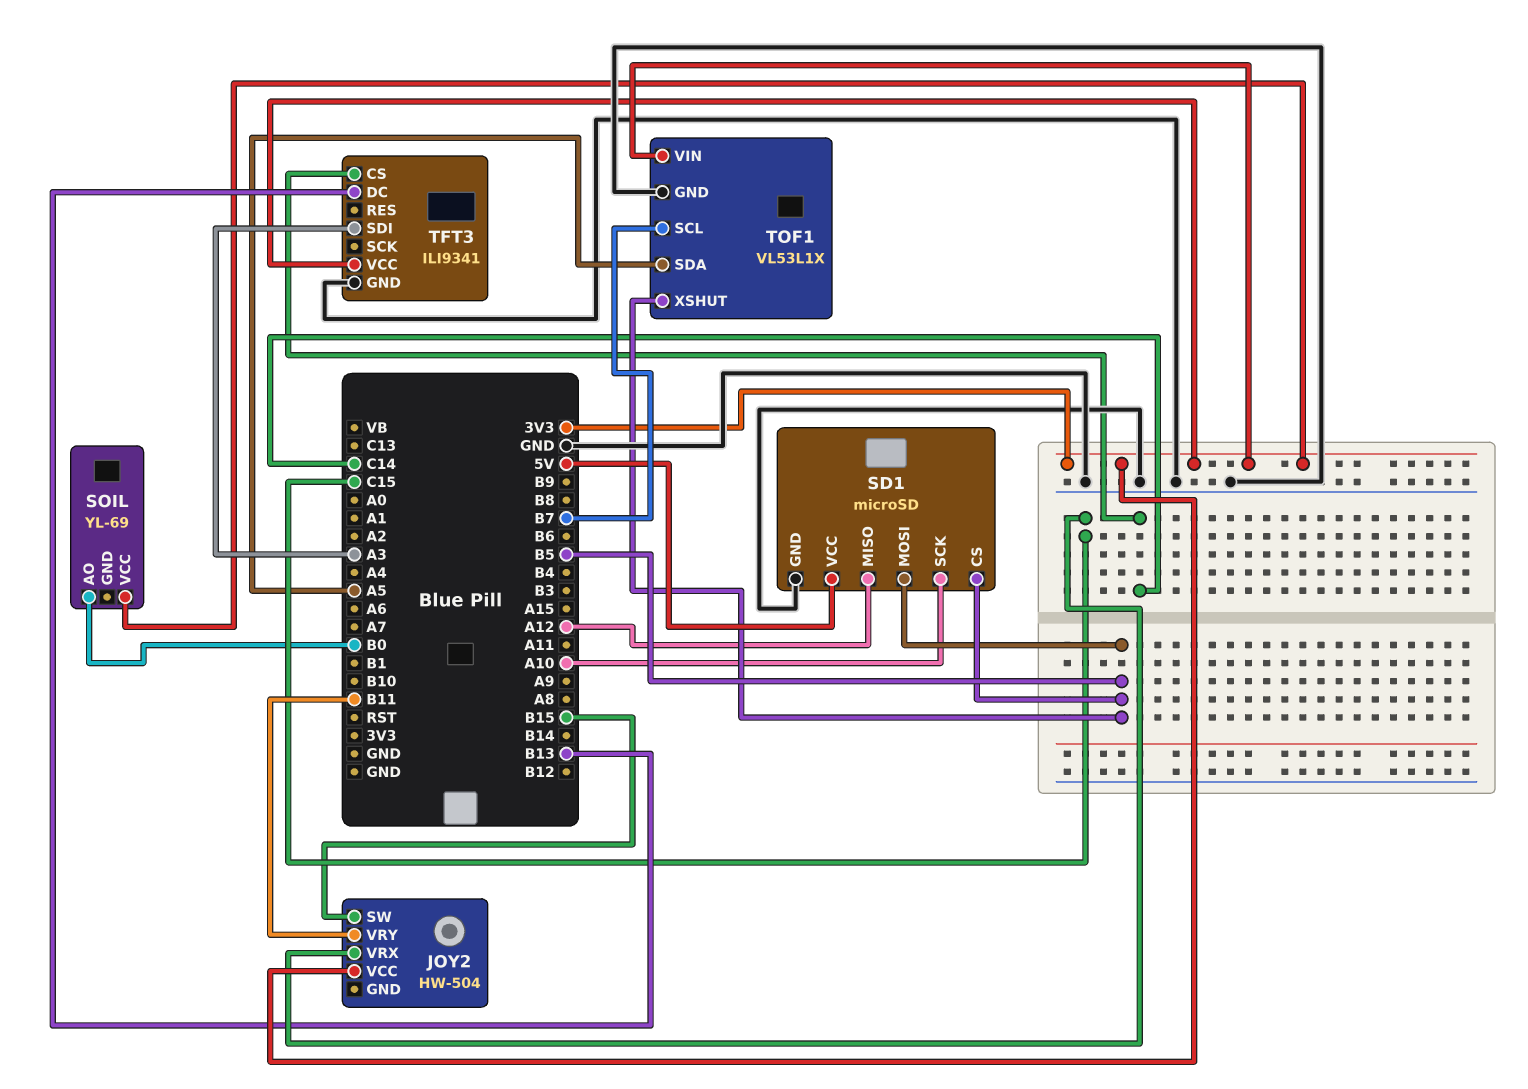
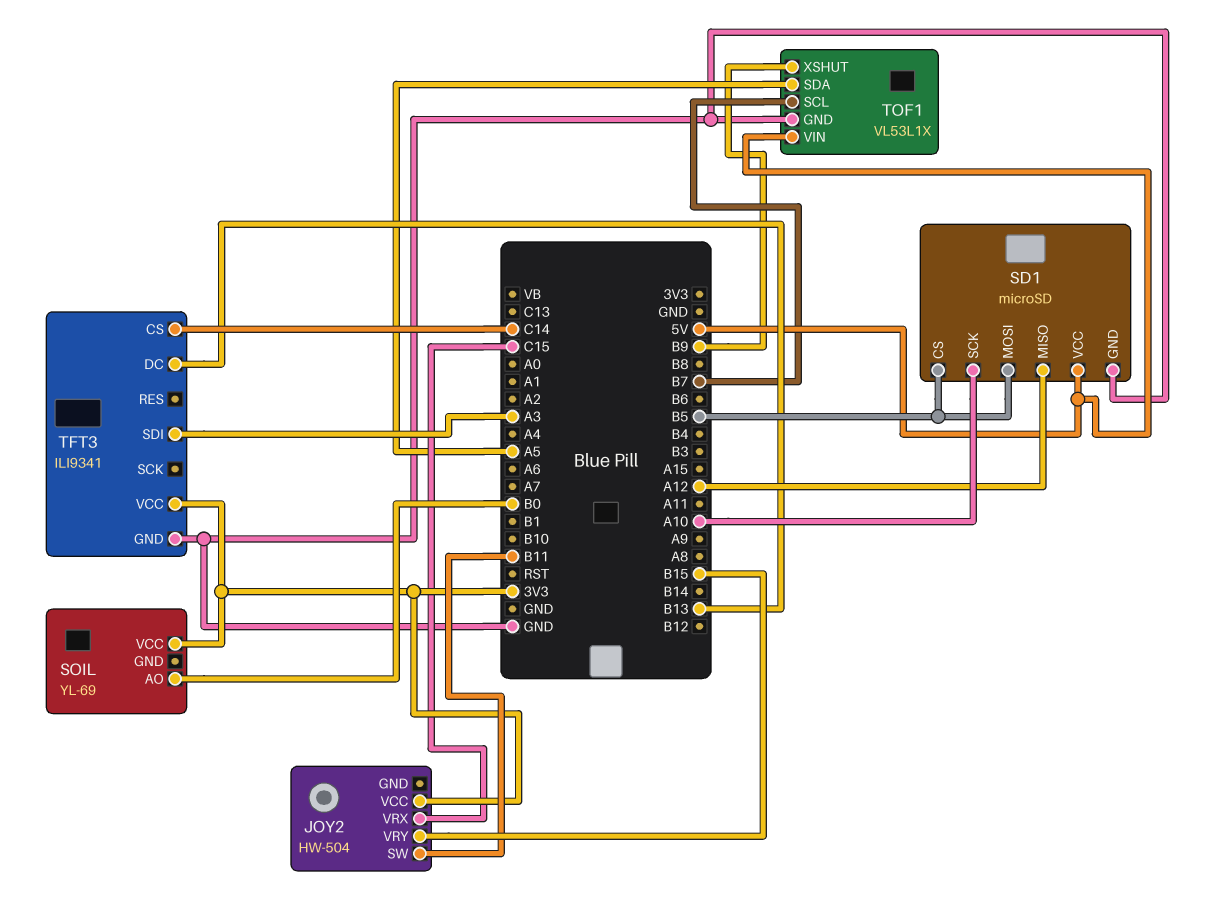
JOY2 pin SW: B15 -> B11
JOY2 pin VRY: B11 -> B15
TOF1 pin VIN: 3V3 -> 5V
TOF1 pin XSHUT: B5 -> B9

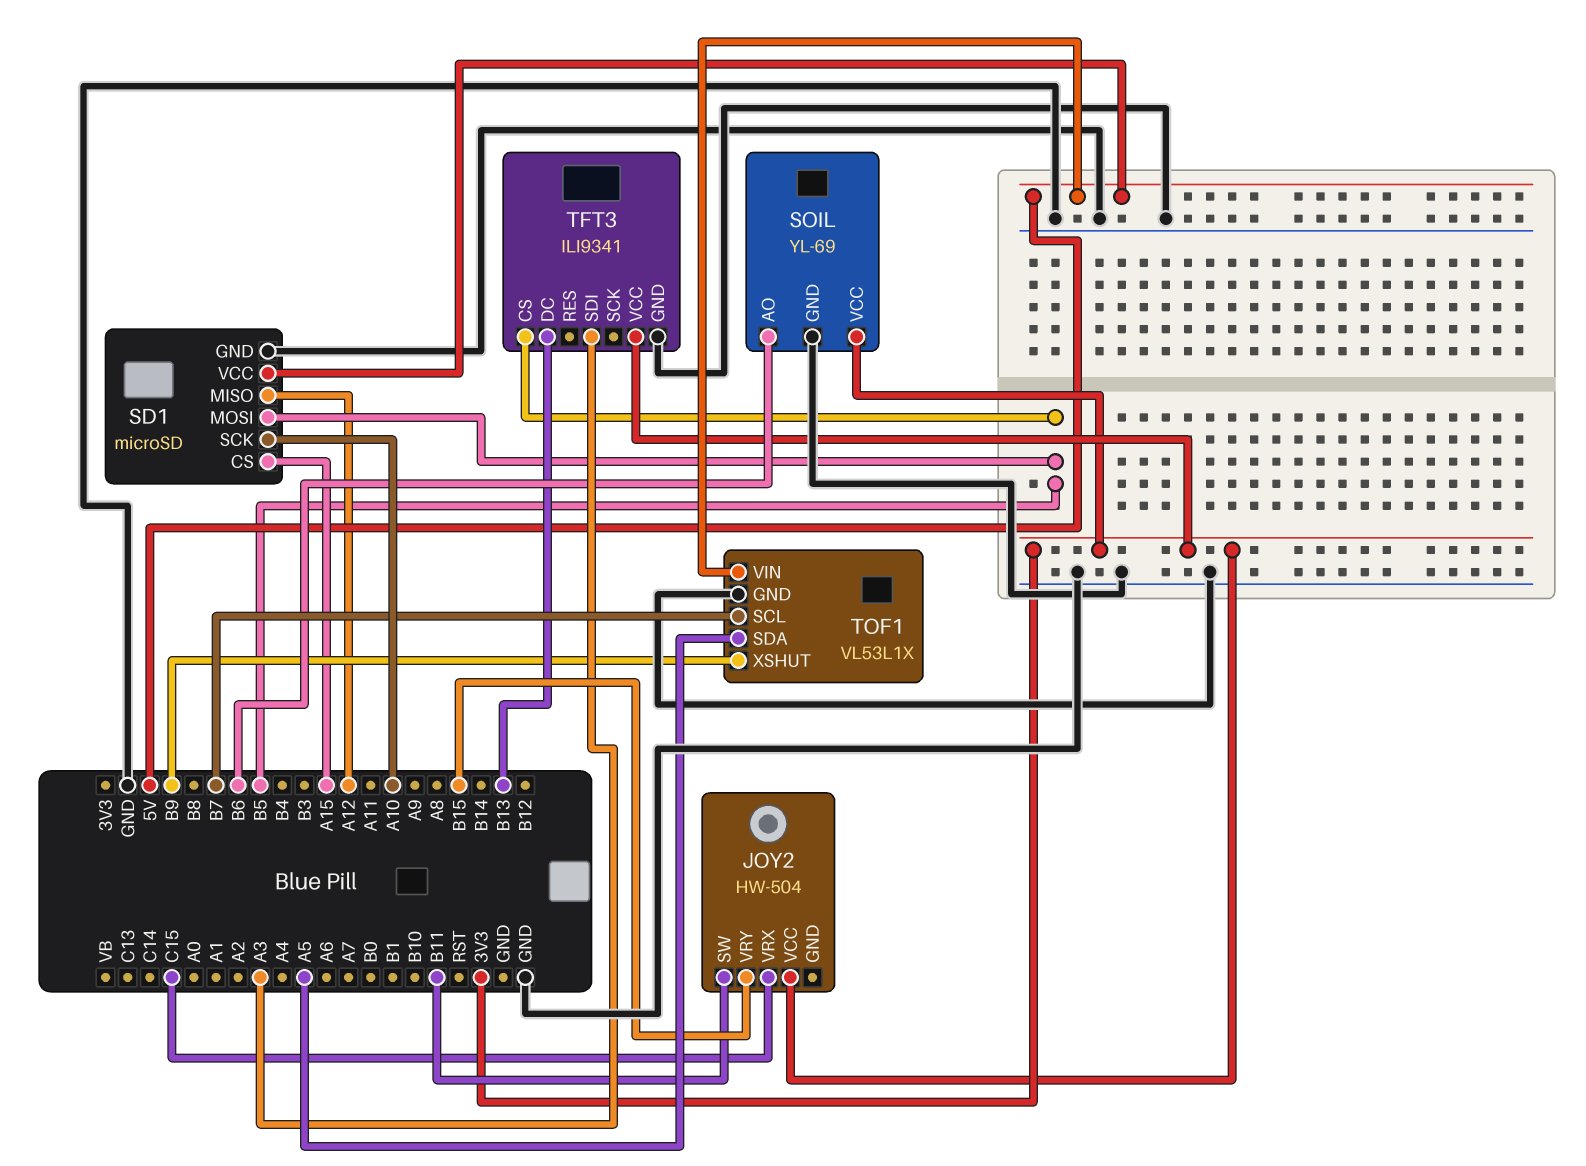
SD1 pin CS: B5 -> A15
SOIL pin AO: B0 -> B6
SOIL pin GND: none -> GND
TFT3 pin CS: C14 -> B5

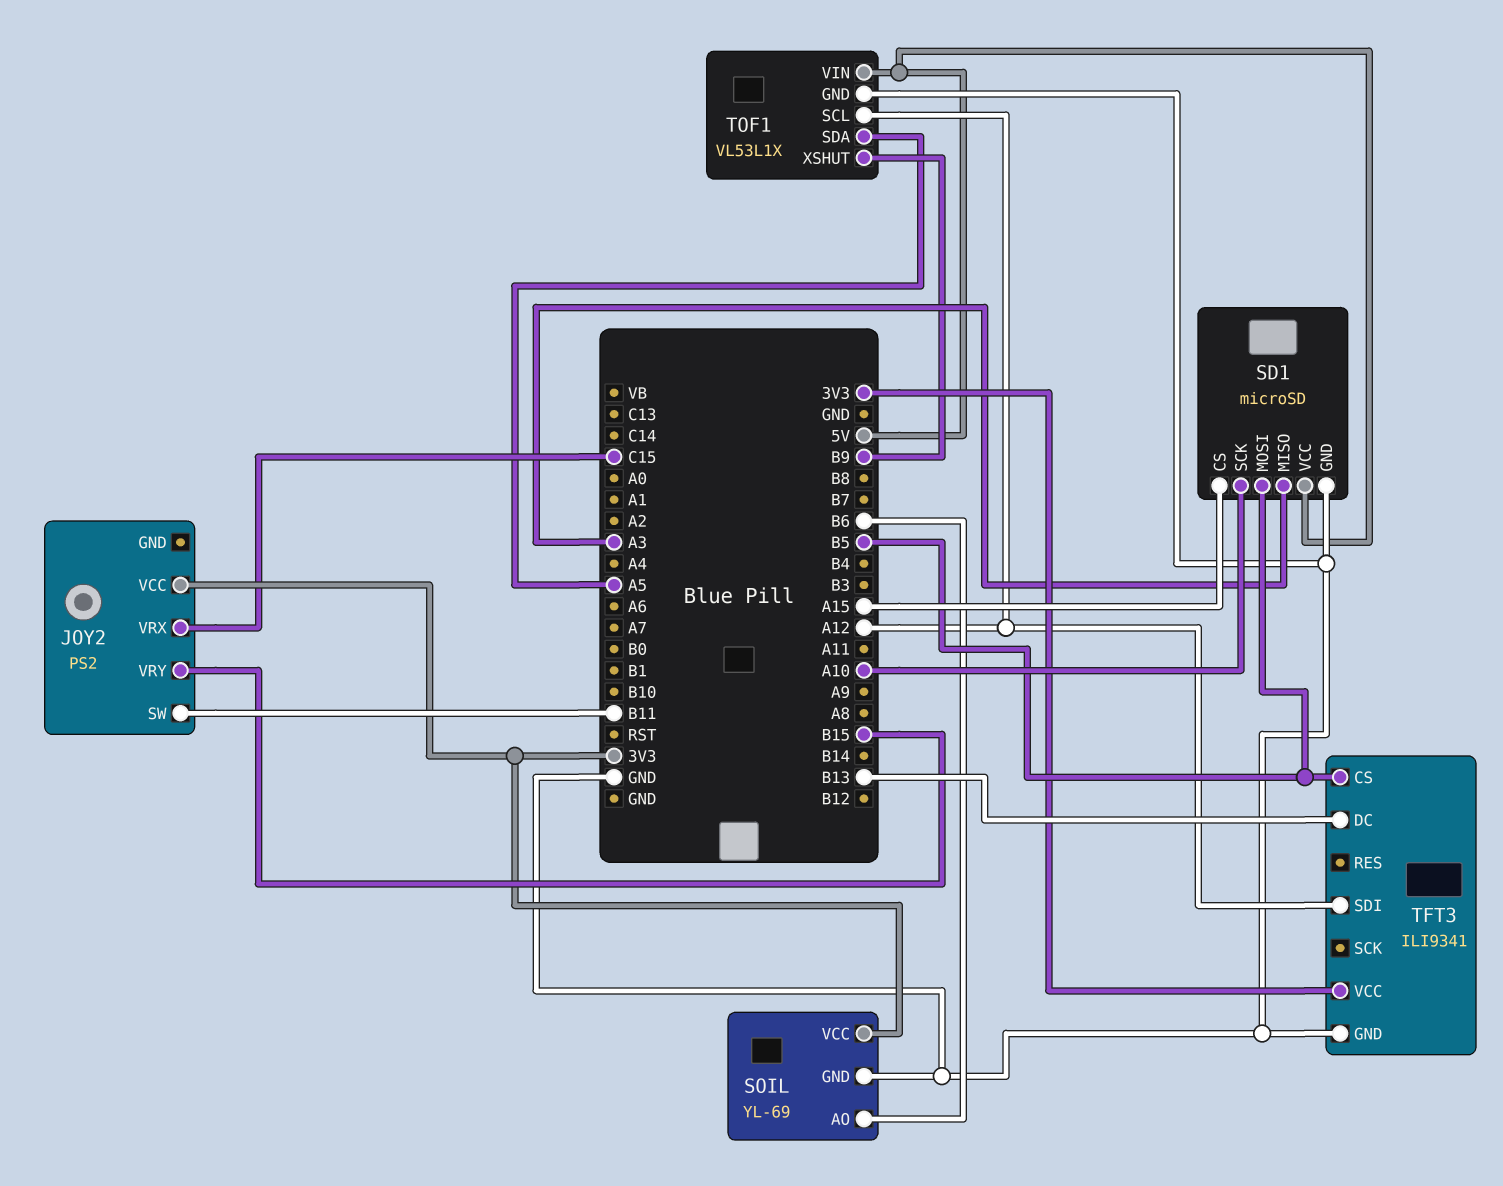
JOY2: HW-504 -> PS2
SD1 pin MISO: A12 -> A3
TFT3 pin SDI: A3 -> A12
TOF1 pin SCL: B7 -> A12

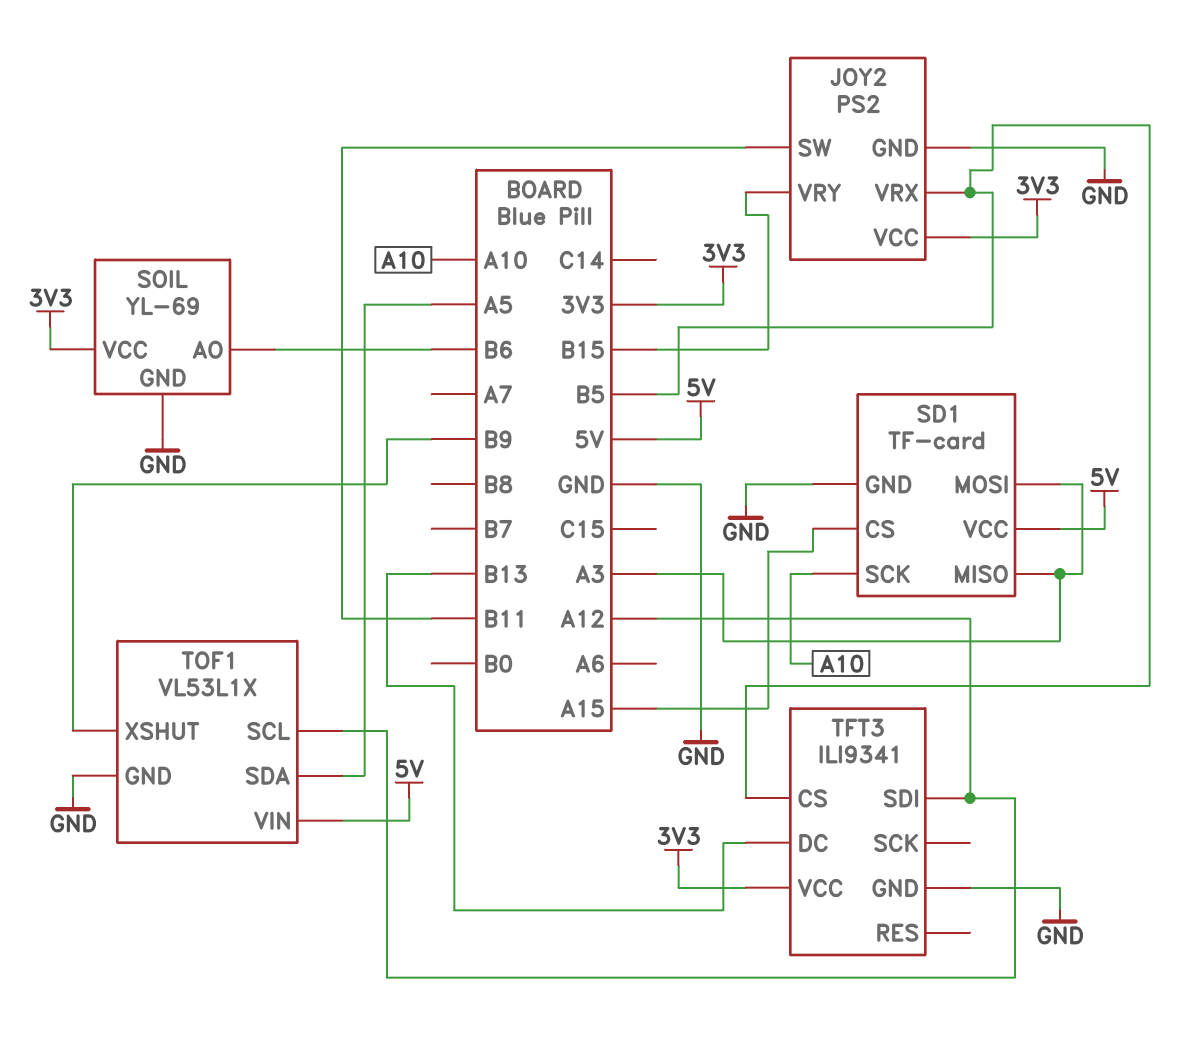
JOY2 pin GND: none -> GND
JOY2 pin VRX: C15 -> B5
SD1: microSD -> TF-card
SD1 pin MOSI: B5 -> A3

